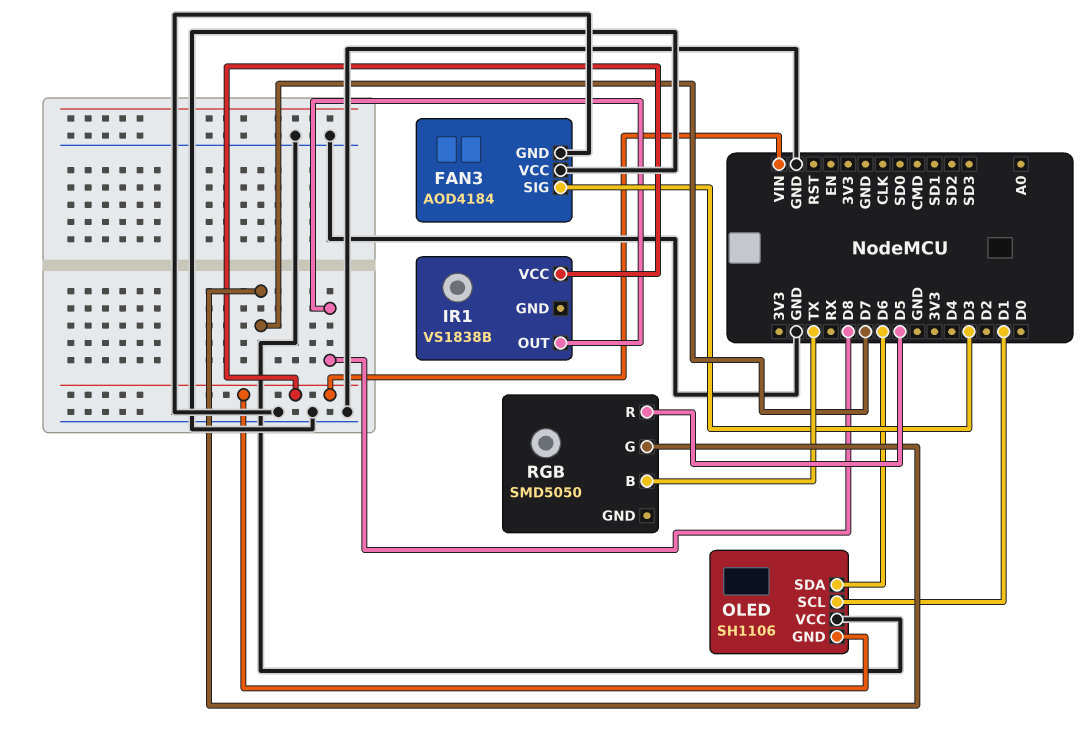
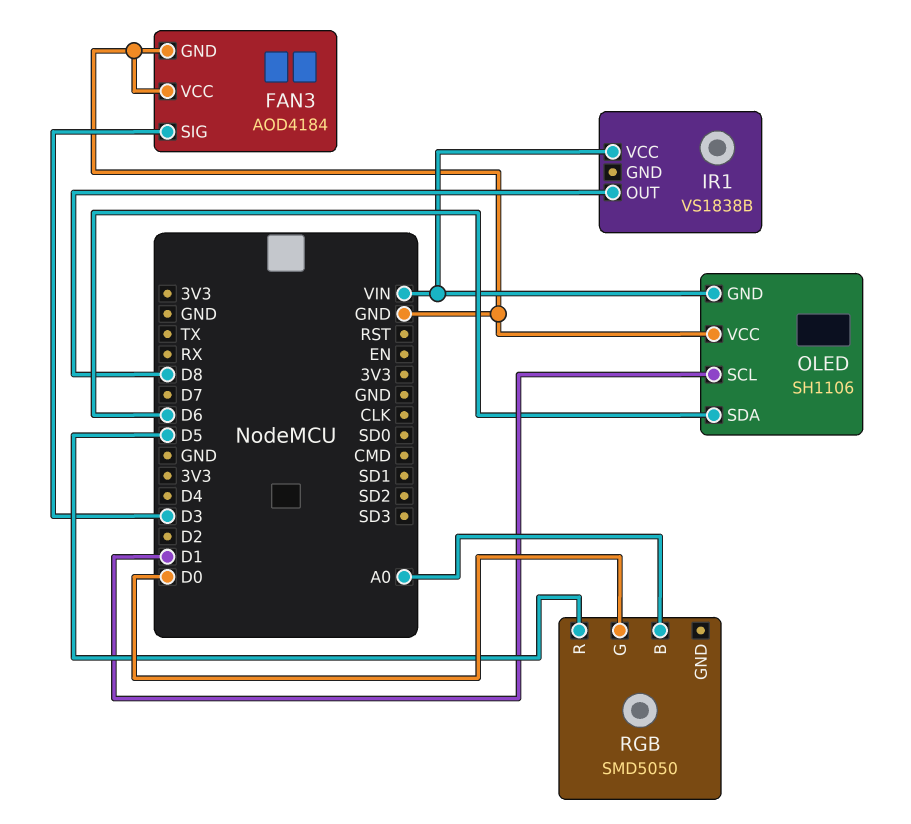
RGB pin B: TX -> A0
RGB pin G: D7 -> D0

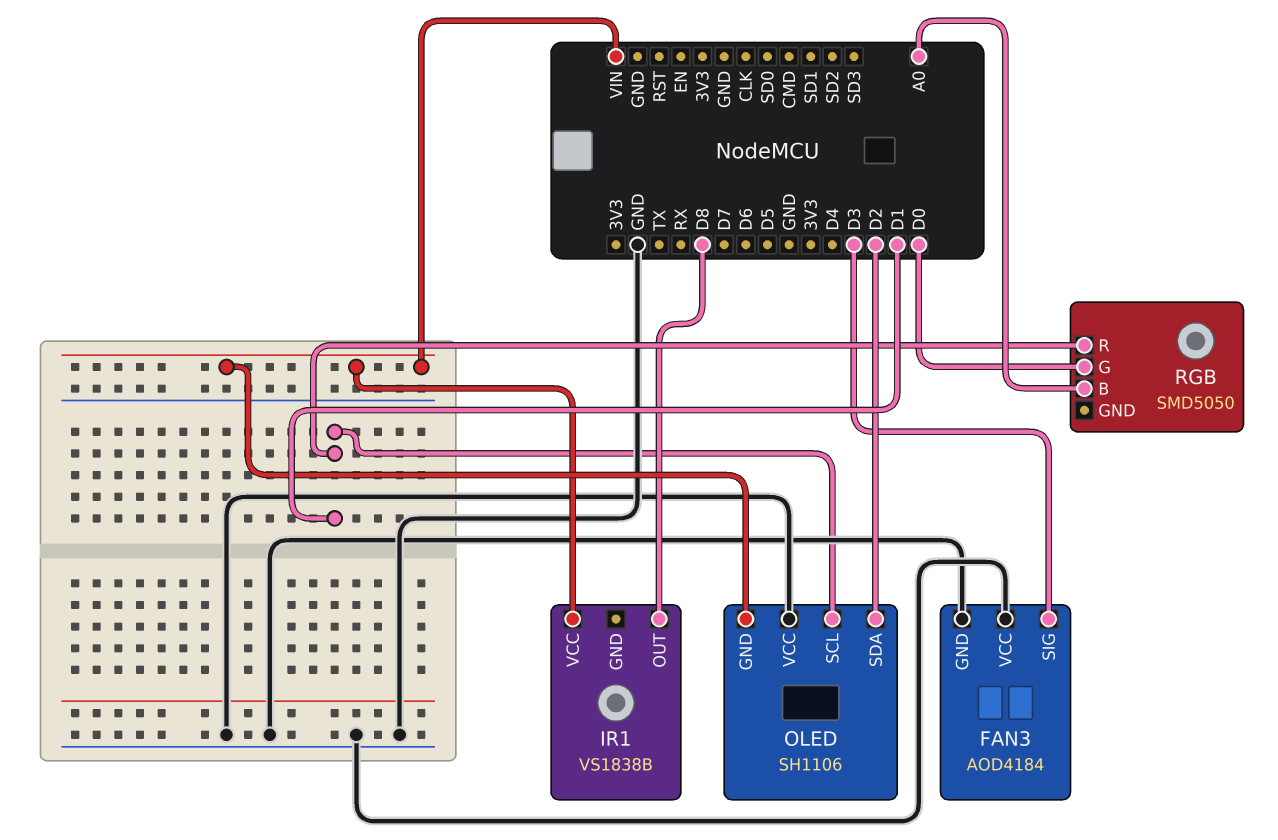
OLED pin SDA: D6 -> D2
RGB pin R: D5 -> D1

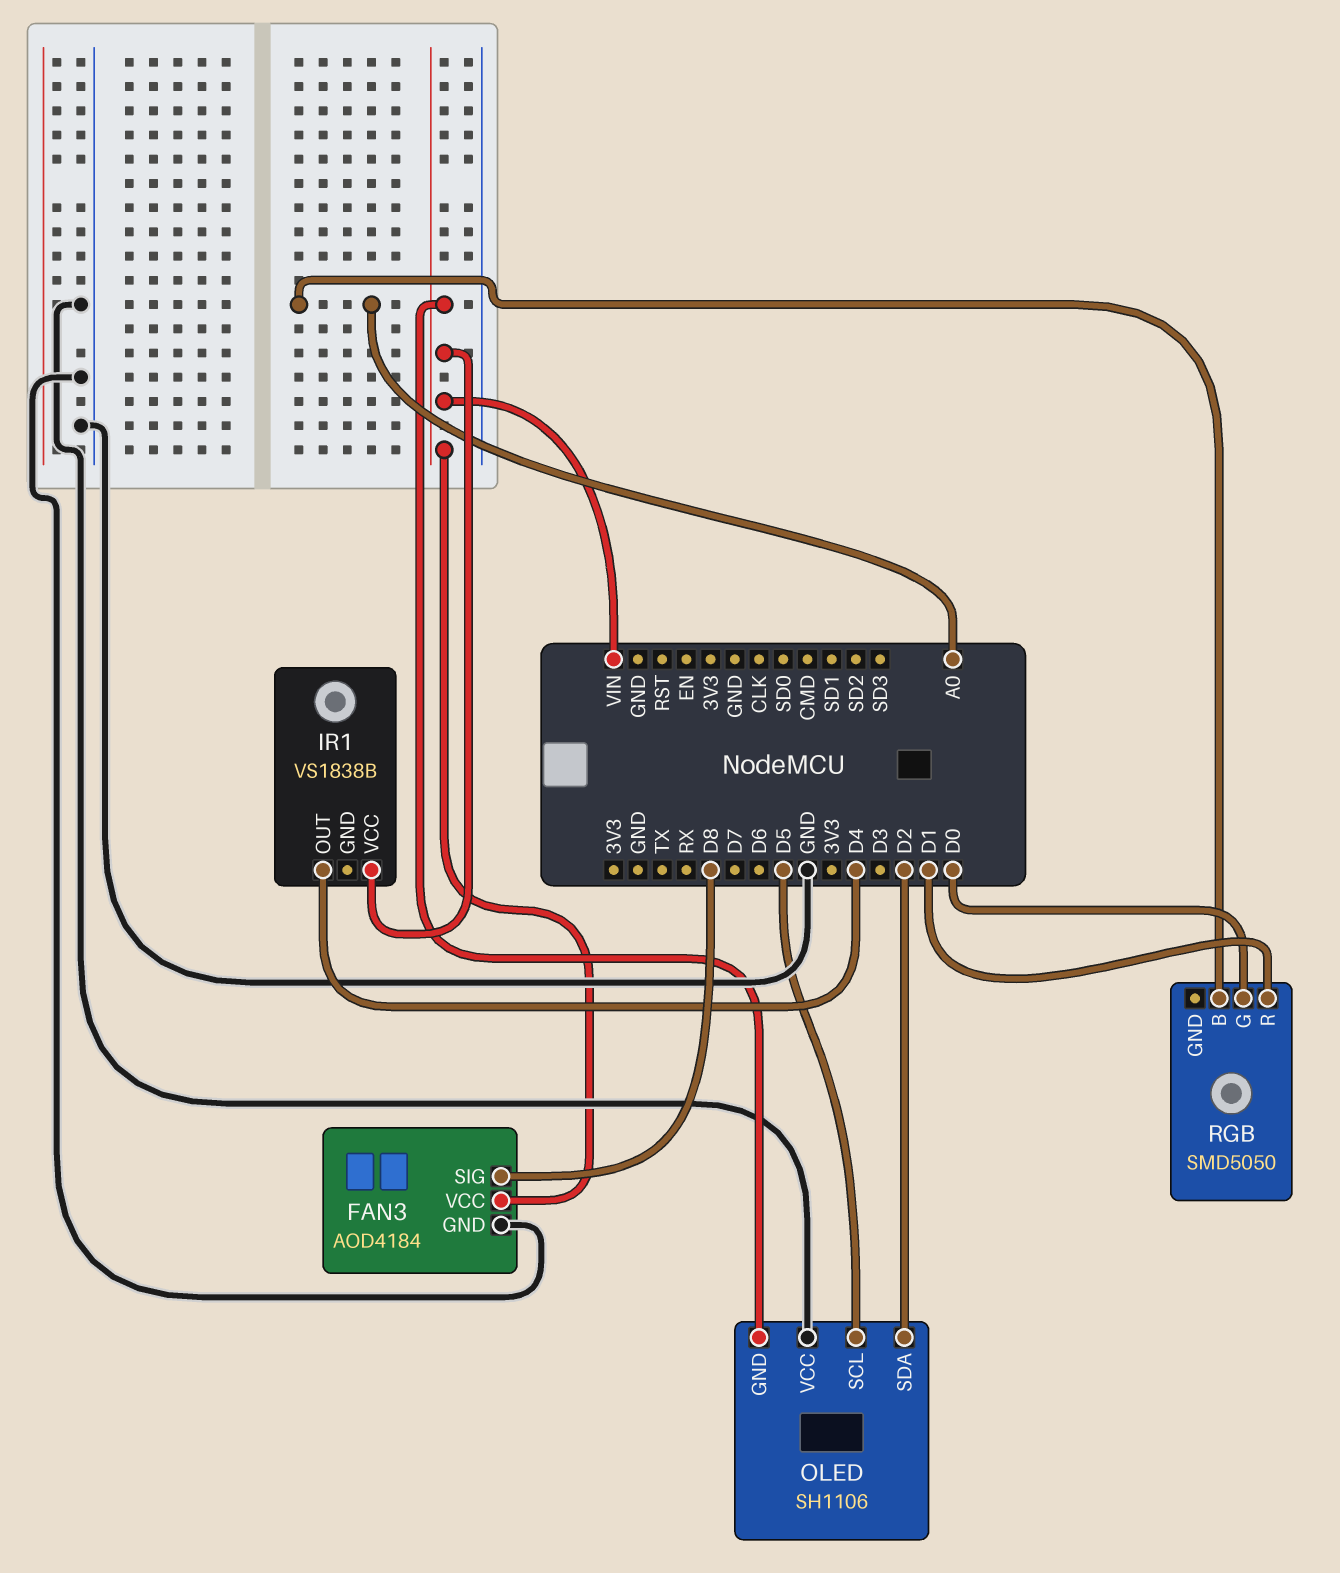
FAN3 pin SIG: D3 -> D8
FAN3 pin VCC: GND -> VIN
IR1 pin OUT: D8 -> D4
OLED pin SCL: D1 -> D5

